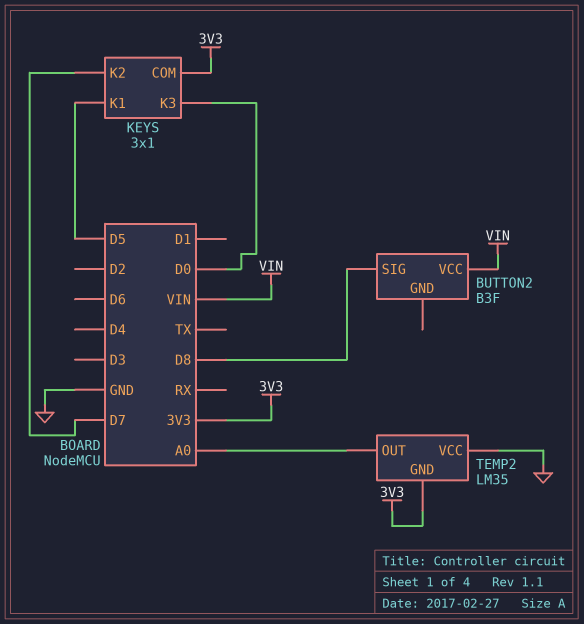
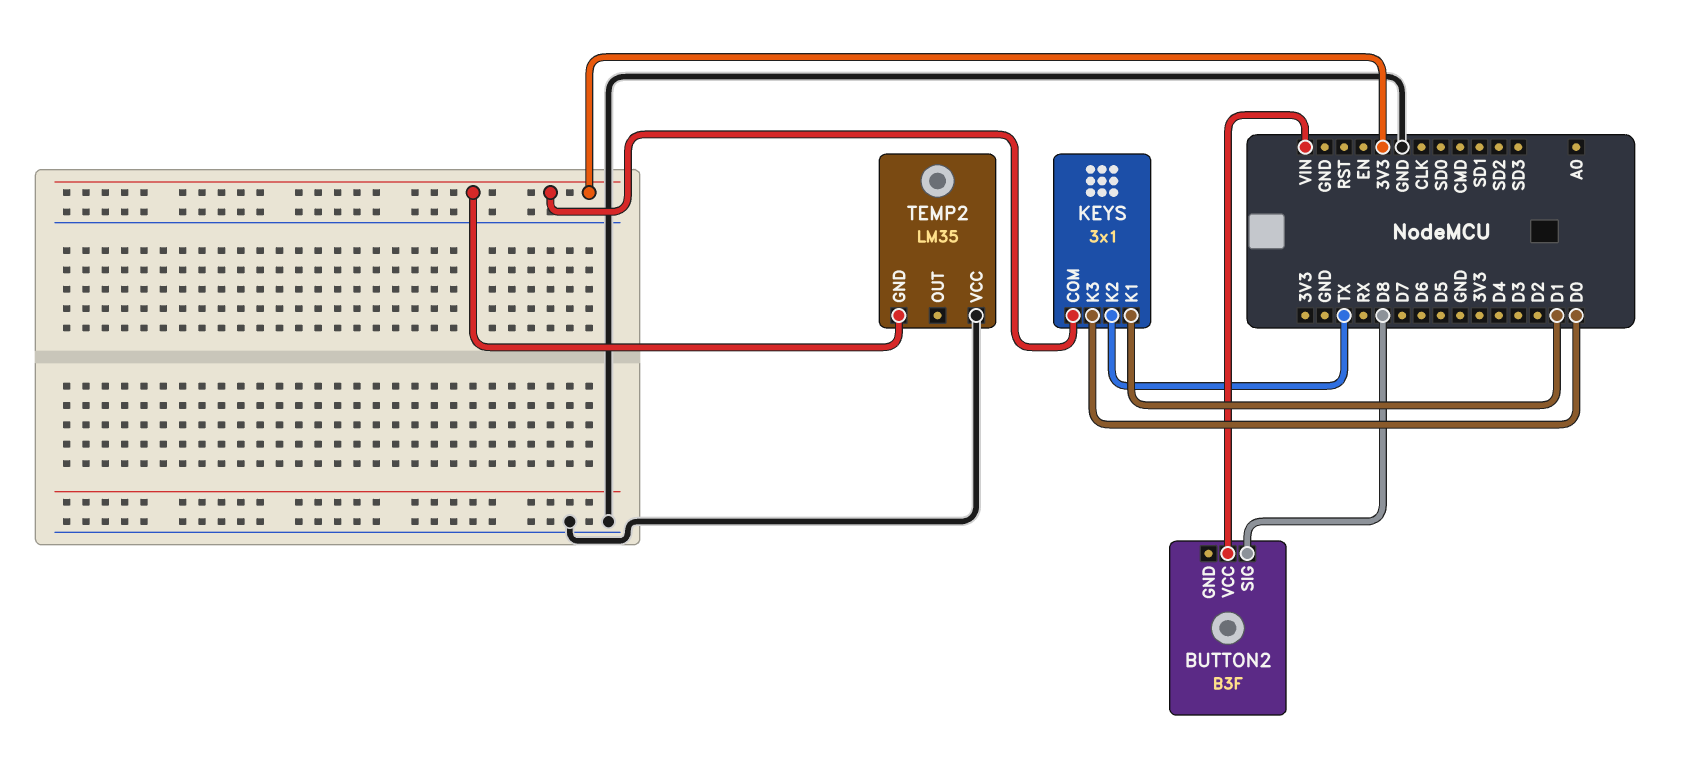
KEYS pin K1: D5 -> D1
KEYS pin K2: D7 -> TX
TEMP2 pin OUT: A0 -> none

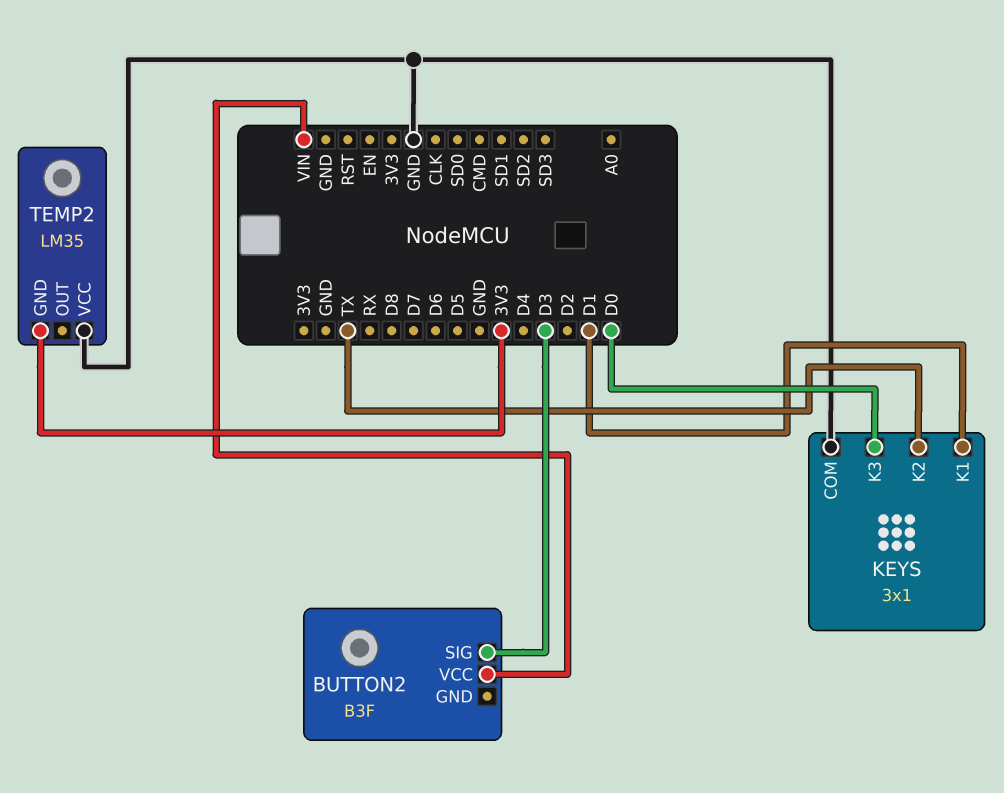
BUTTON2 pin SIG: D8 -> D3
KEYS pin COM: 3V3 -> GND

